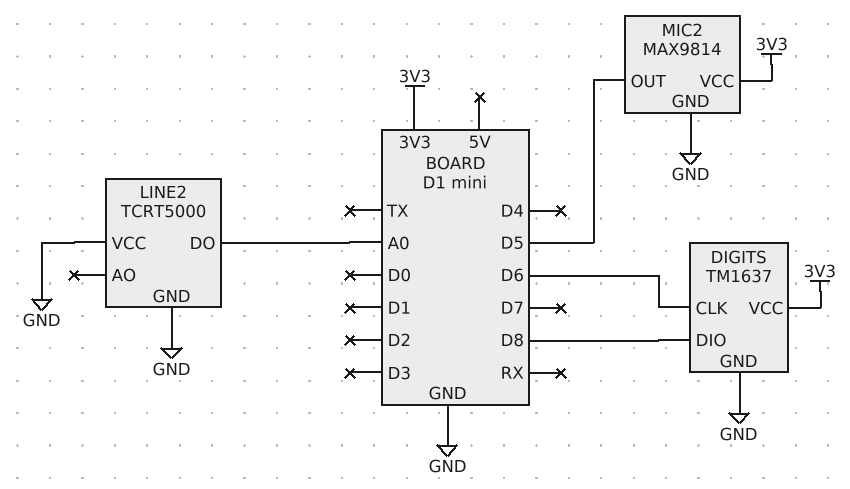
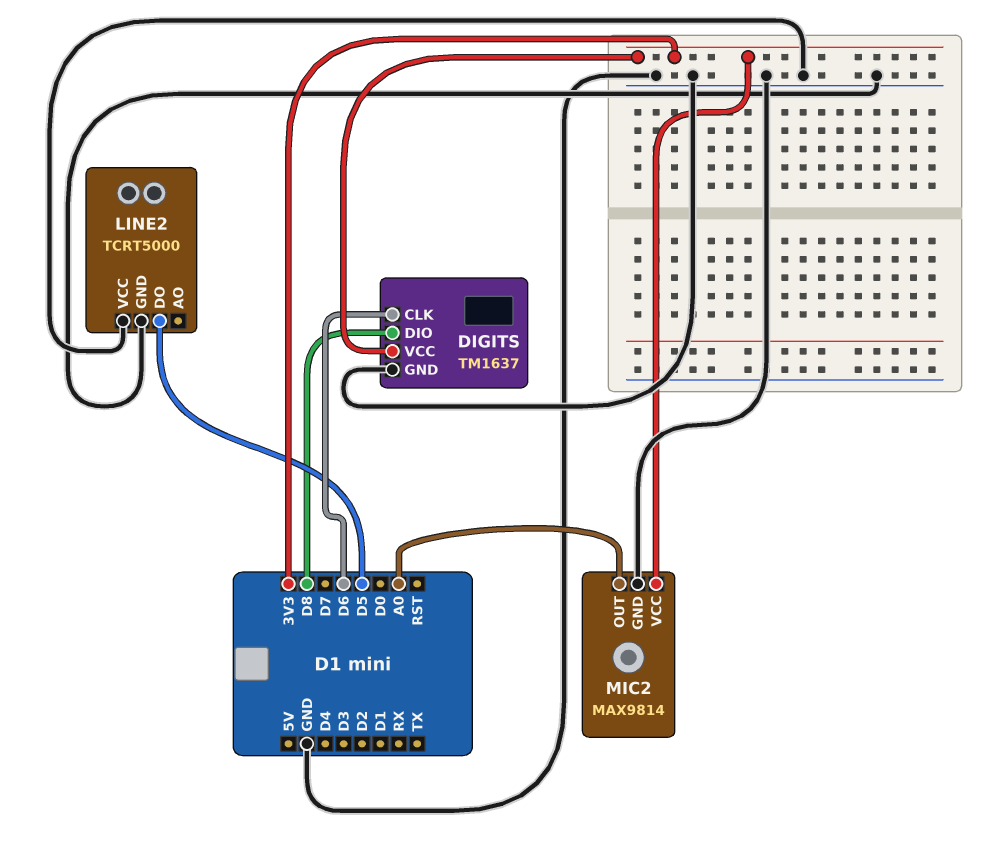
LINE2 pin DO: A0 -> D5
MIC2 pin OUT: D5 -> A0

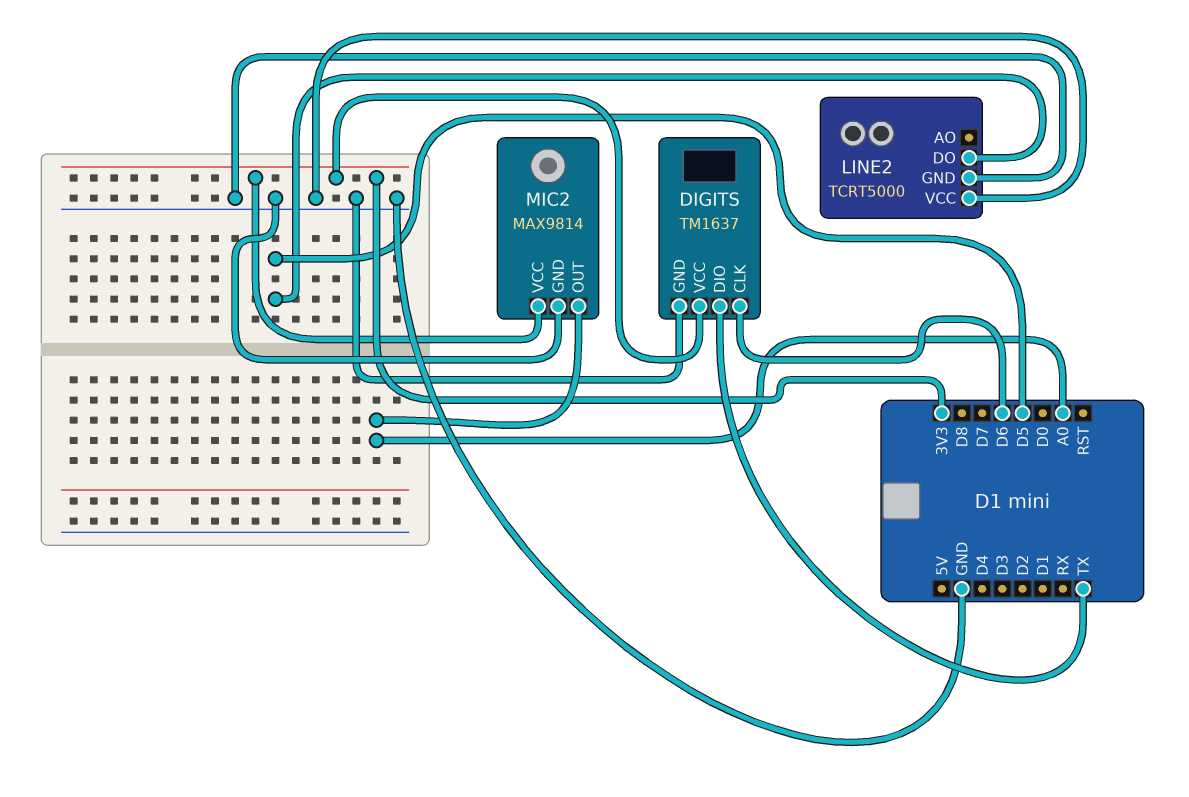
DIGITS pin DIO: D8 -> TX

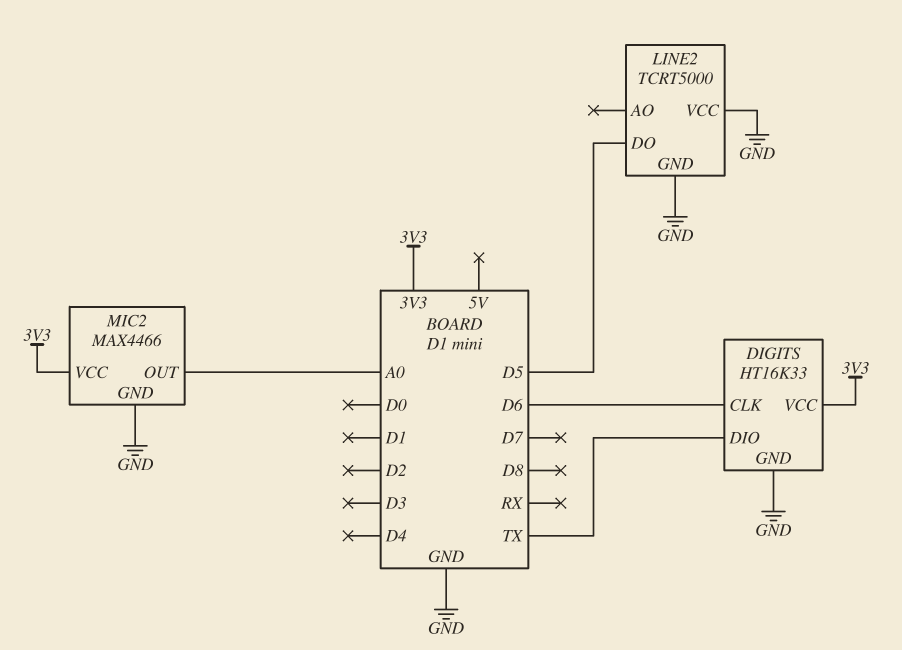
DIGITS: TM1637 -> HT16K33
MIC2: MAX9814 -> MAX4466

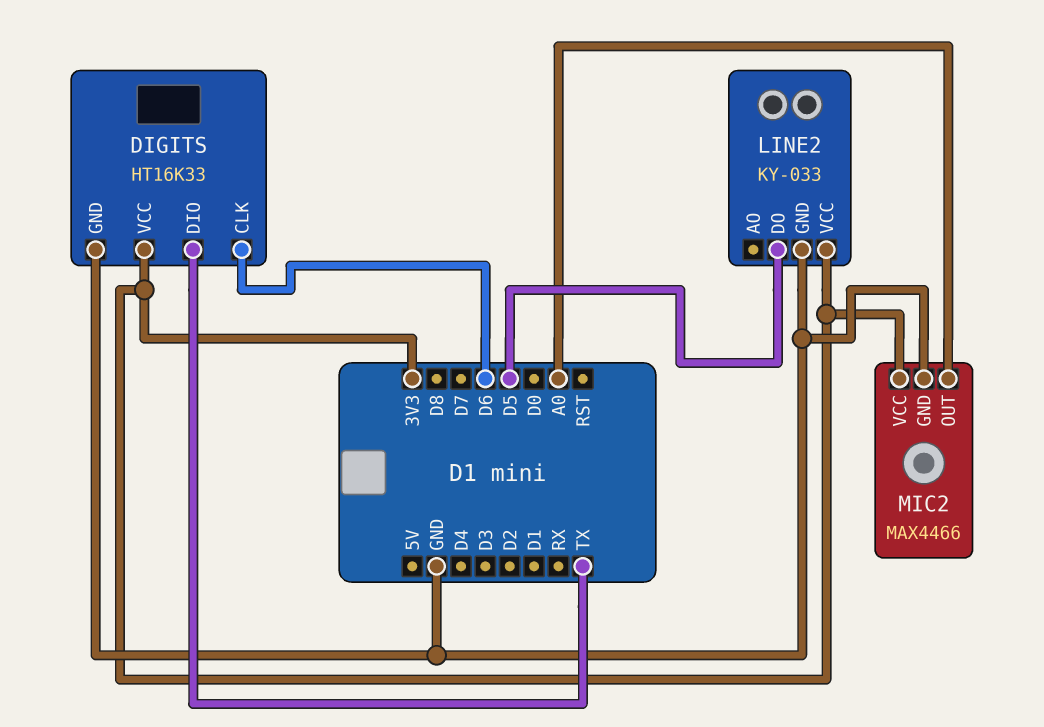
LINE2: TCRT5000 -> KY-033
LINE2 pin VCC: GND -> 3V3

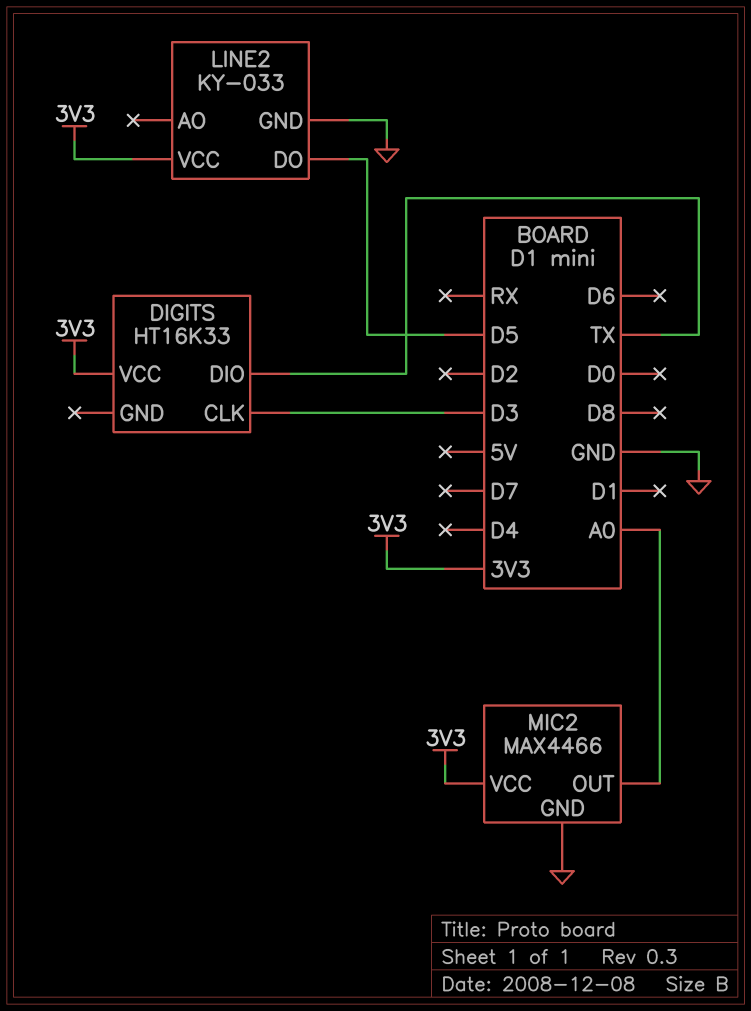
DIGITS pin CLK: D6 -> D3
DIGITS pin GND: GND -> none

